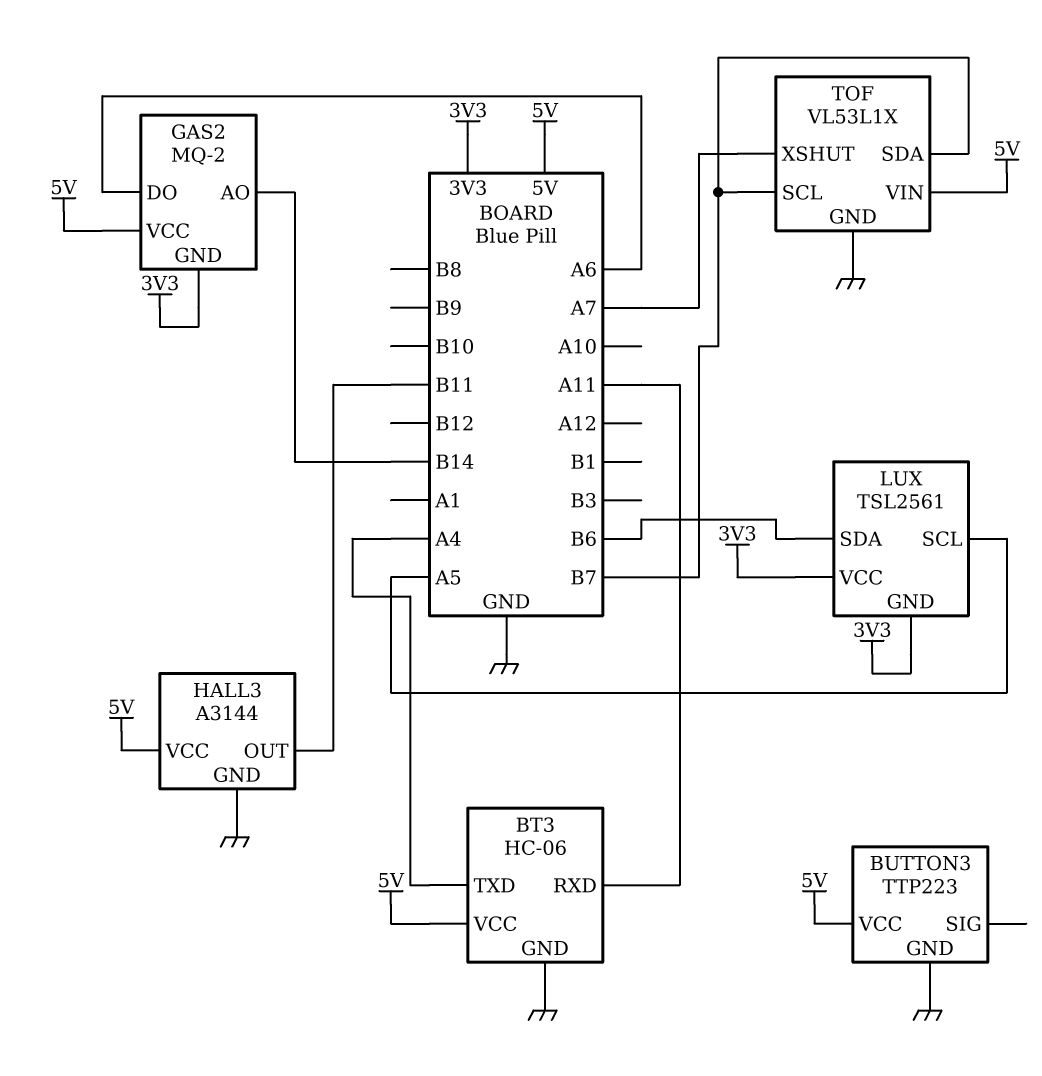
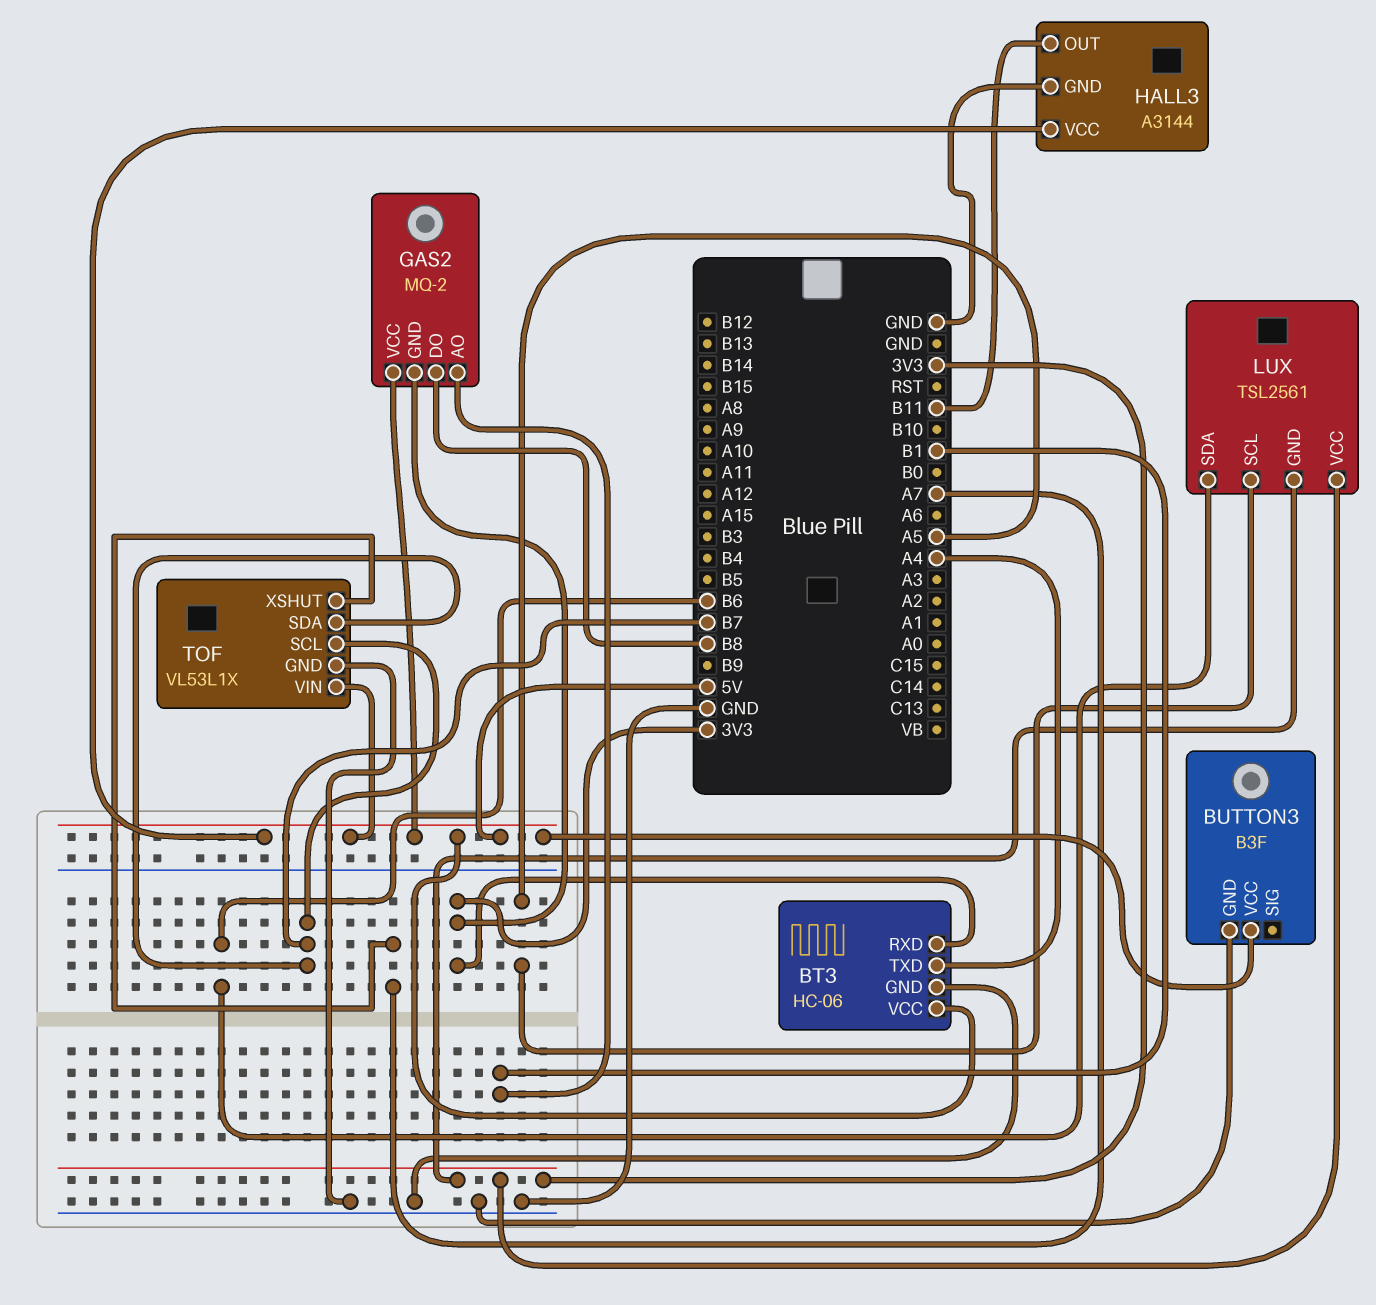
BT3 pin RXD: A11 -> 3V3
BUTTON3: TTP223 -> B3F
GAS2 pin AO: B14 -> B1
GAS2 pin DO: A6 -> B8

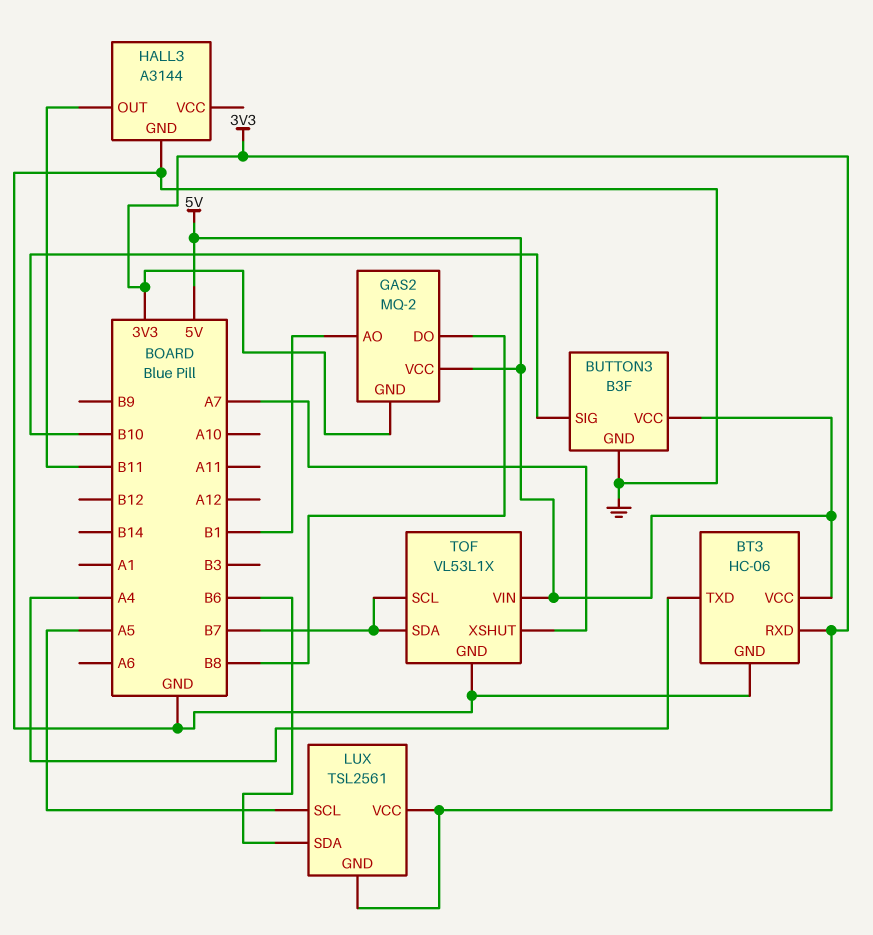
BUTTON3 pin SIG: none -> B10
HALL3 pin VCC: 5V -> none

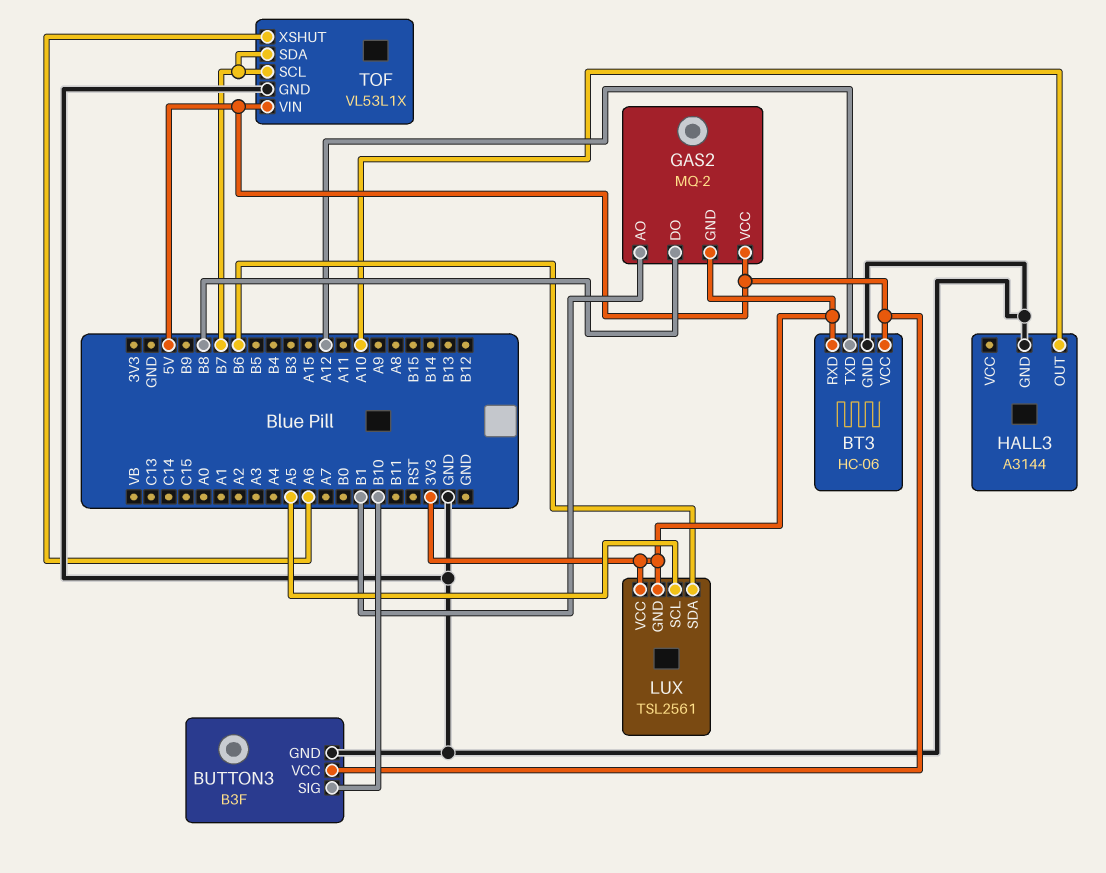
BT3 pin TXD: A4 -> A12
HALL3 pin OUT: B11 -> A10
TOF pin XSHUT: A7 -> A6

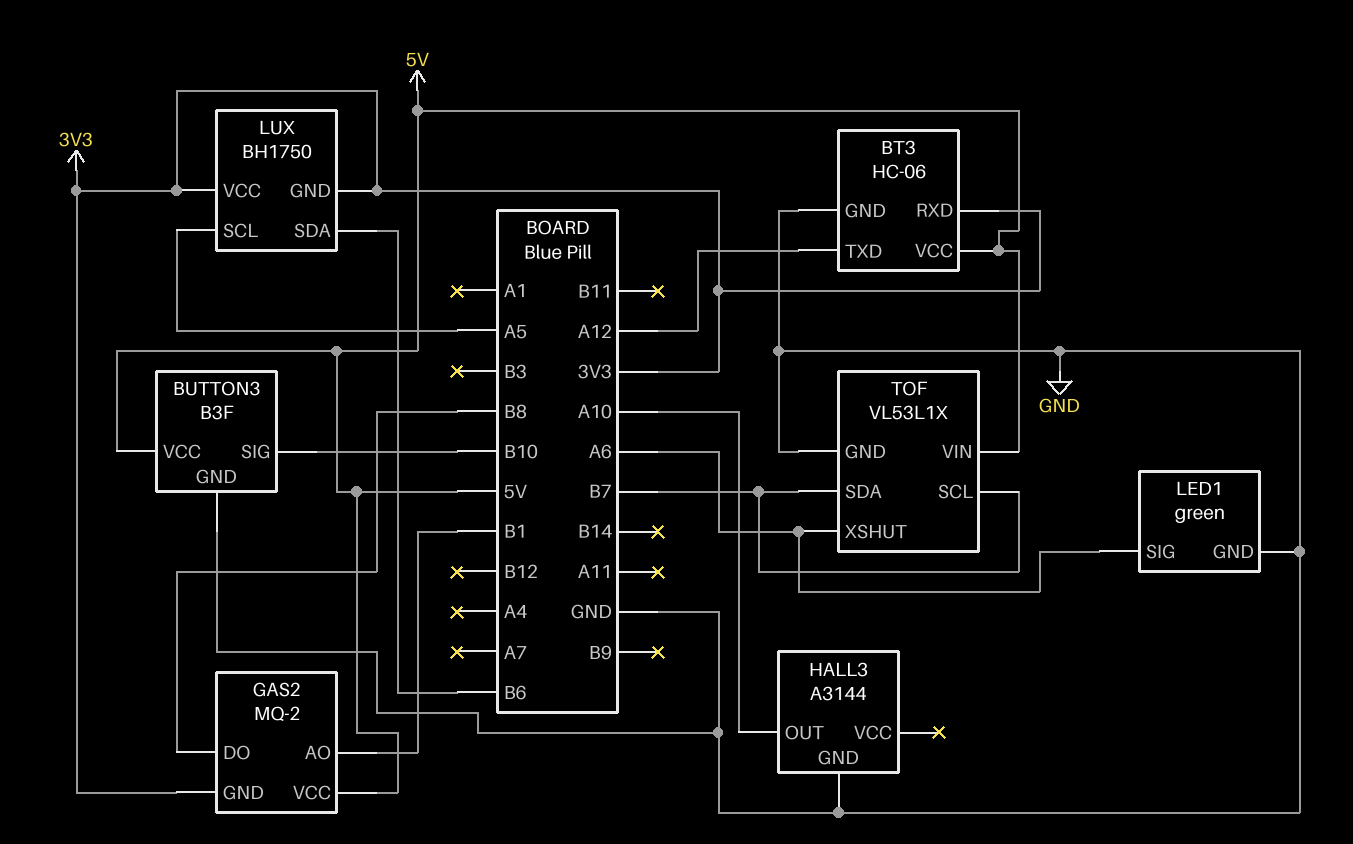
LED1: none -> green
LED1 pin GND: none -> GND
LED1 pin SIG: none -> A6
LUX: TSL2561 -> BH1750

